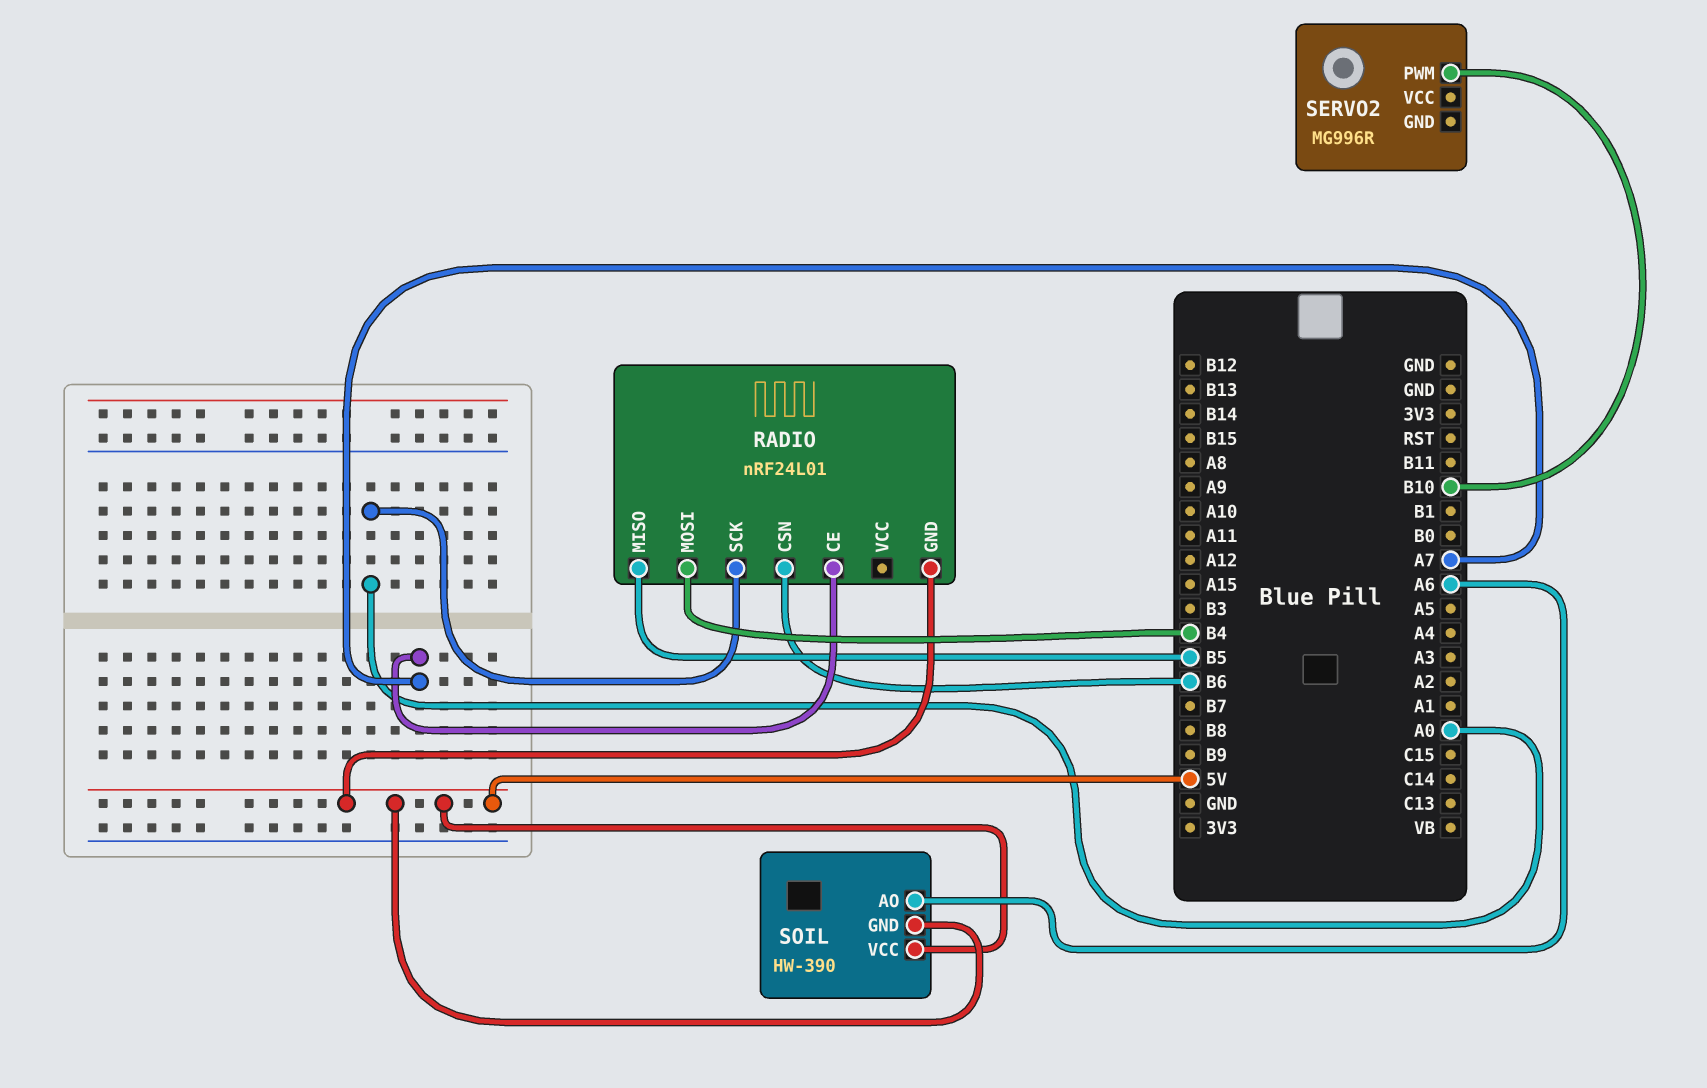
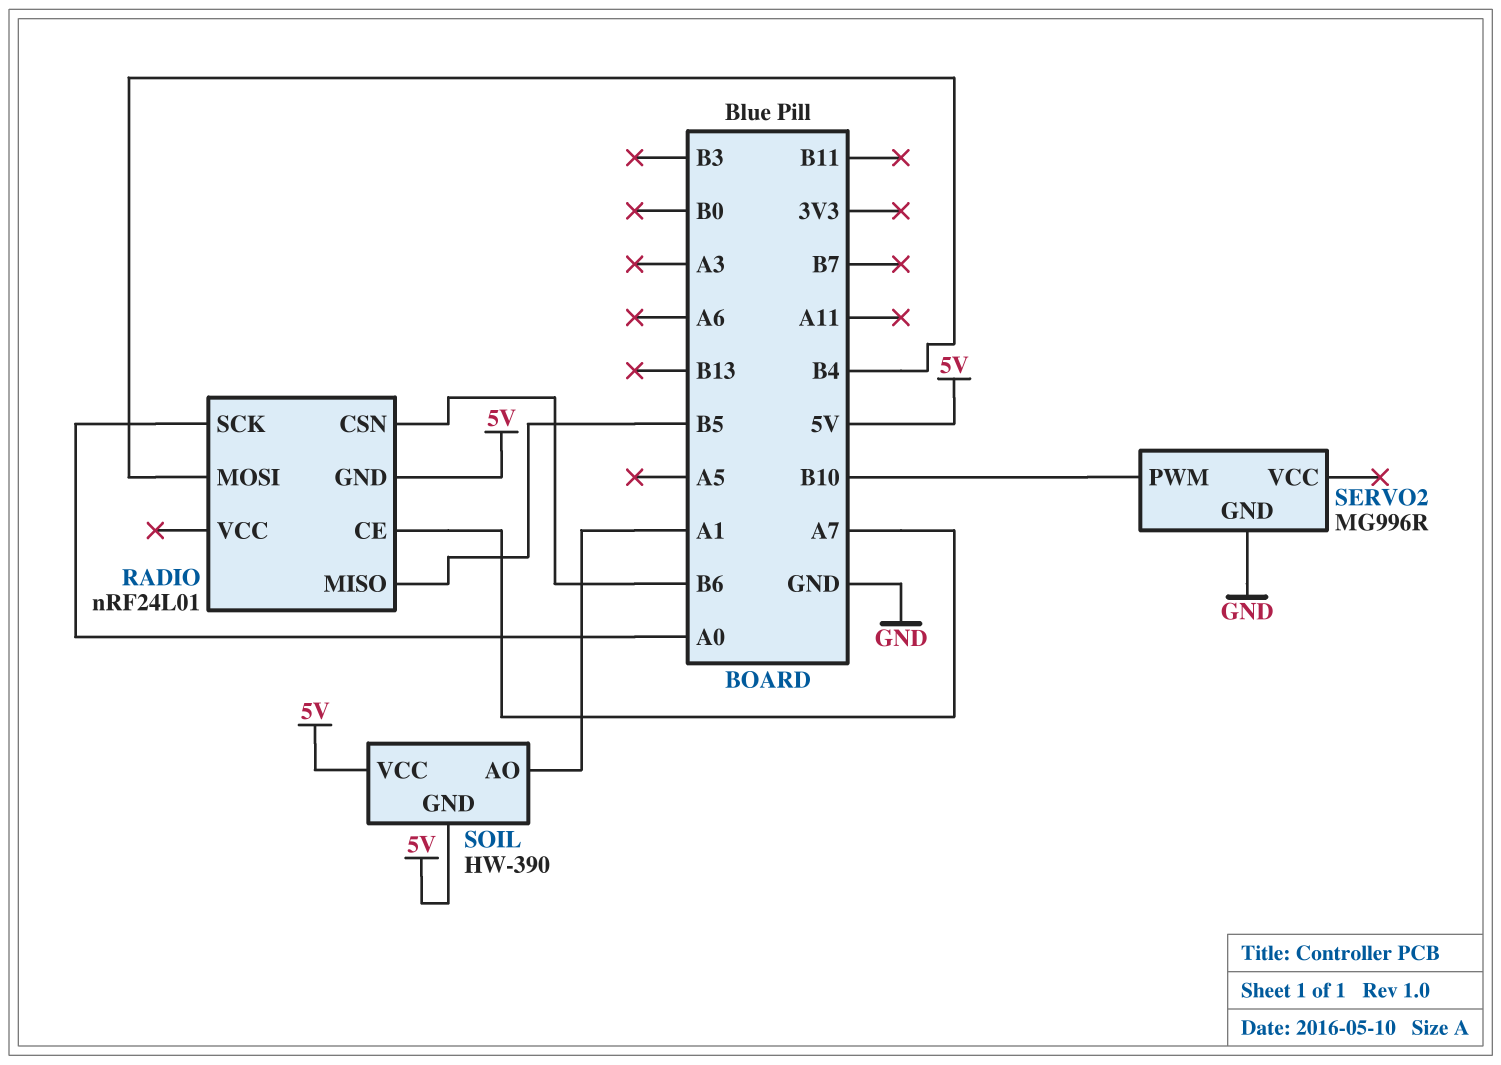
SERVO2 pin GND: none -> GND
SOIL pin AO: A6 -> A1

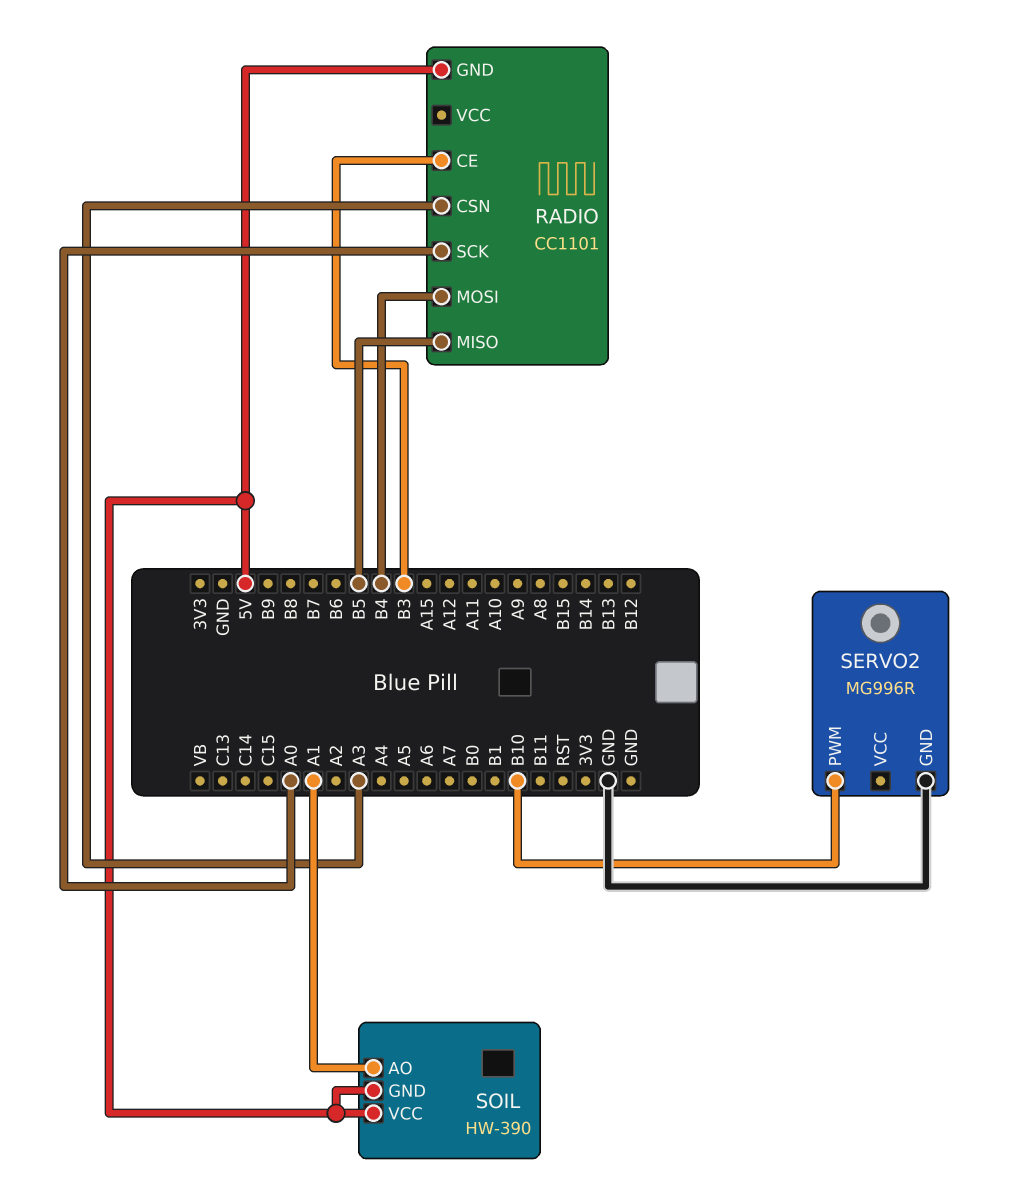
RADIO: nRF24L01 -> CC1101
RADIO pin CE: A7 -> B3
RADIO pin CSN: B6 -> A3

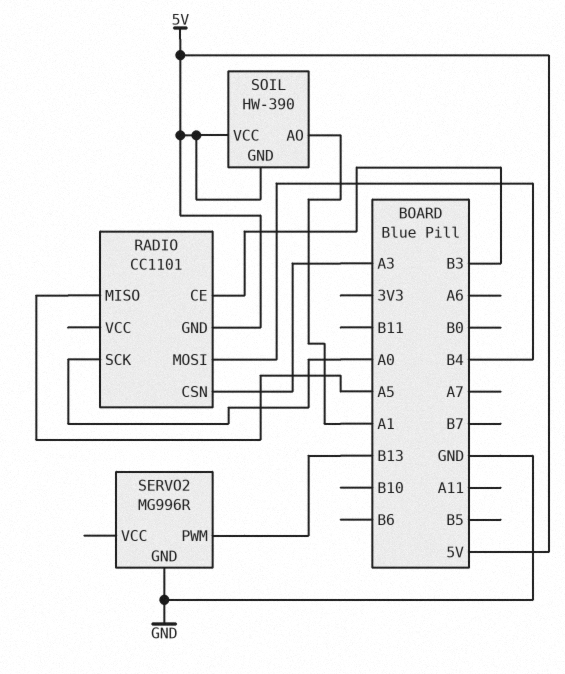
RADIO pin MISO: B5 -> A5
SERVO2 pin PWM: B10 -> B13

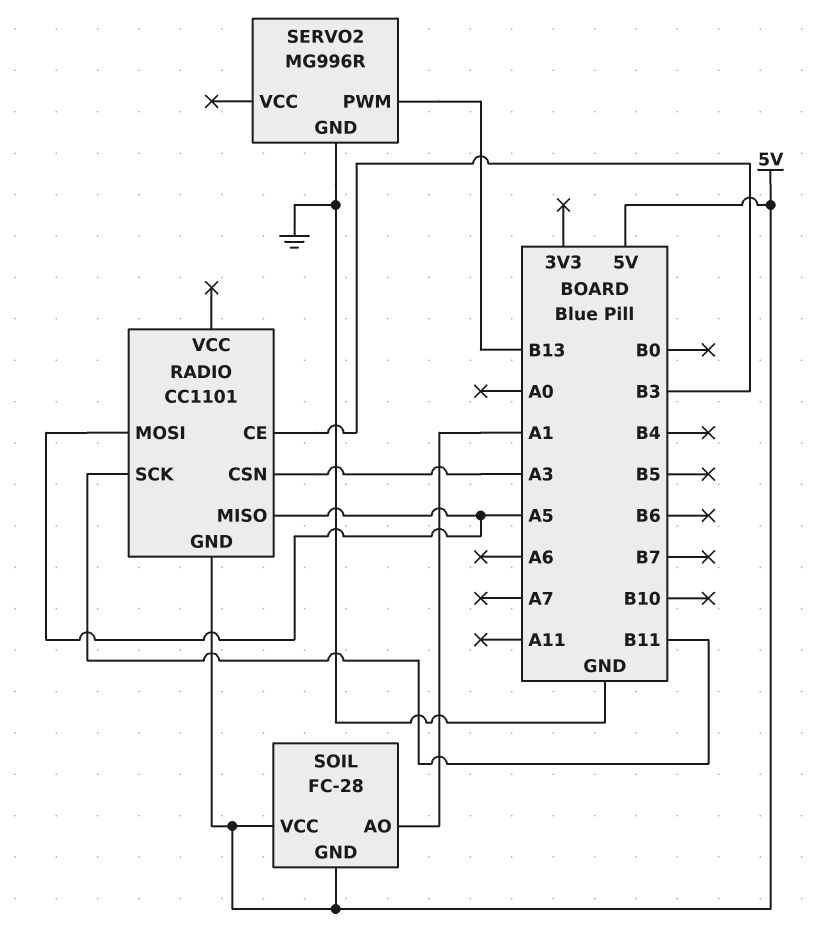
RADIO pin MOSI: B4 -> A5
RADIO pin SCK: A0 -> B11
SOIL: HW-390 -> FC-28

